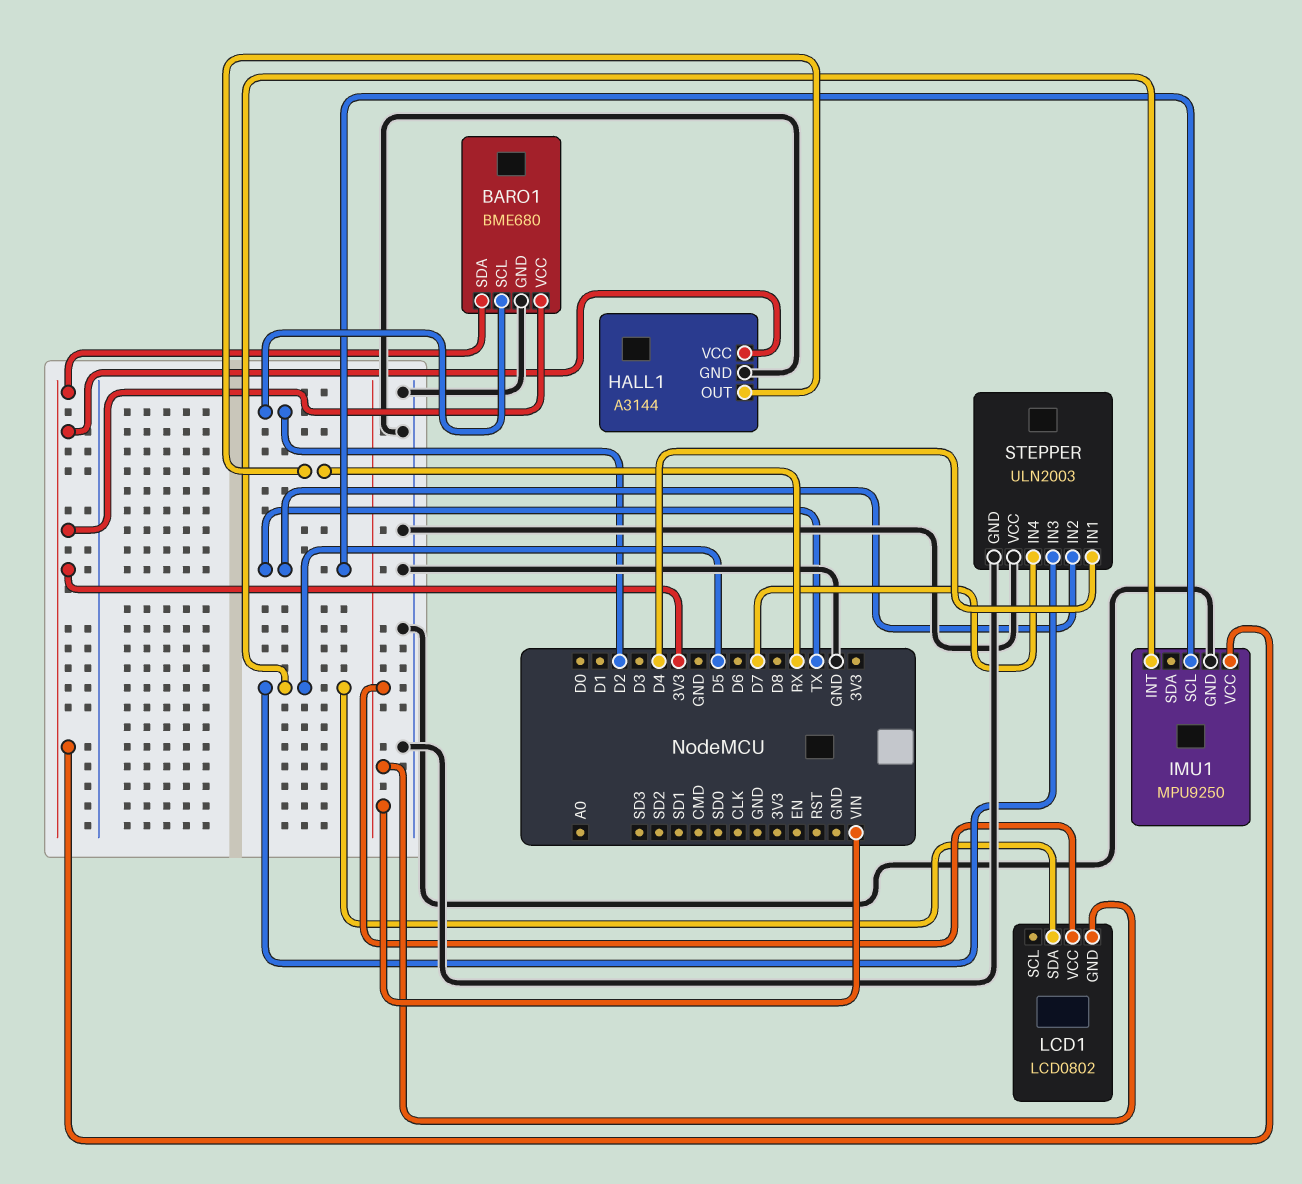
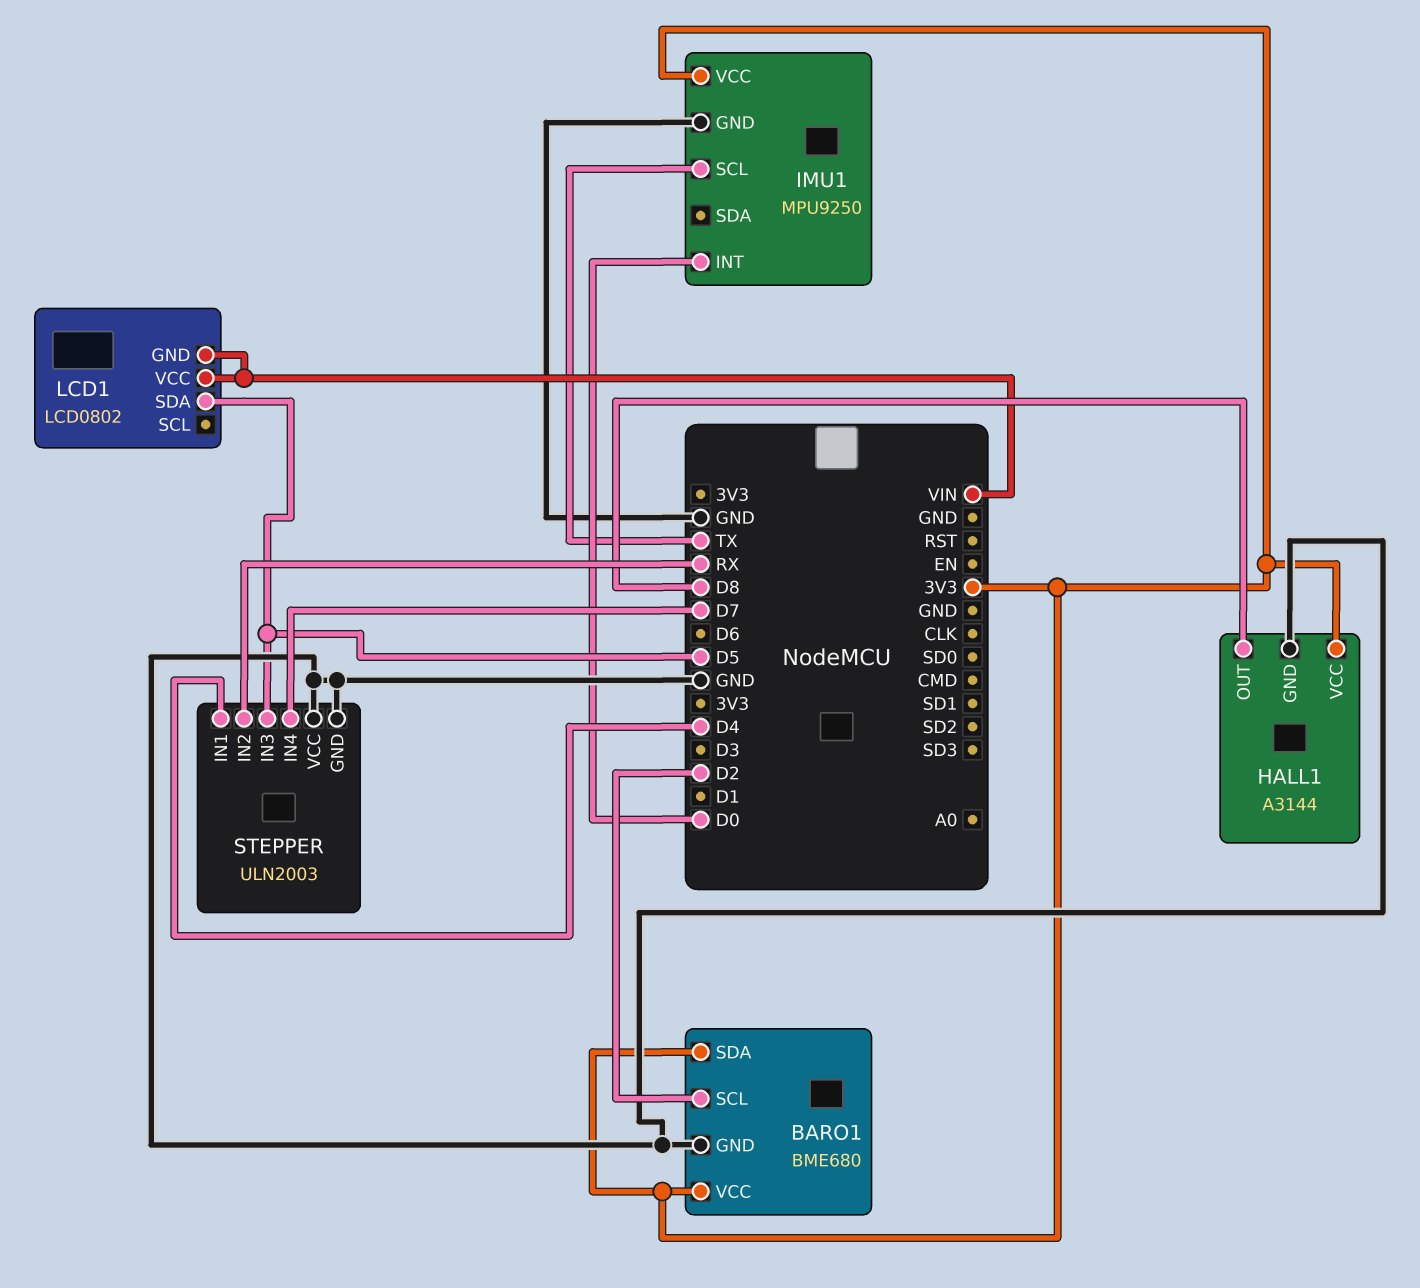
HALL1 pin OUT: RX -> D8
IMU1 pin INT: D5 -> D0
STEPPER pin IN2: TX -> RX

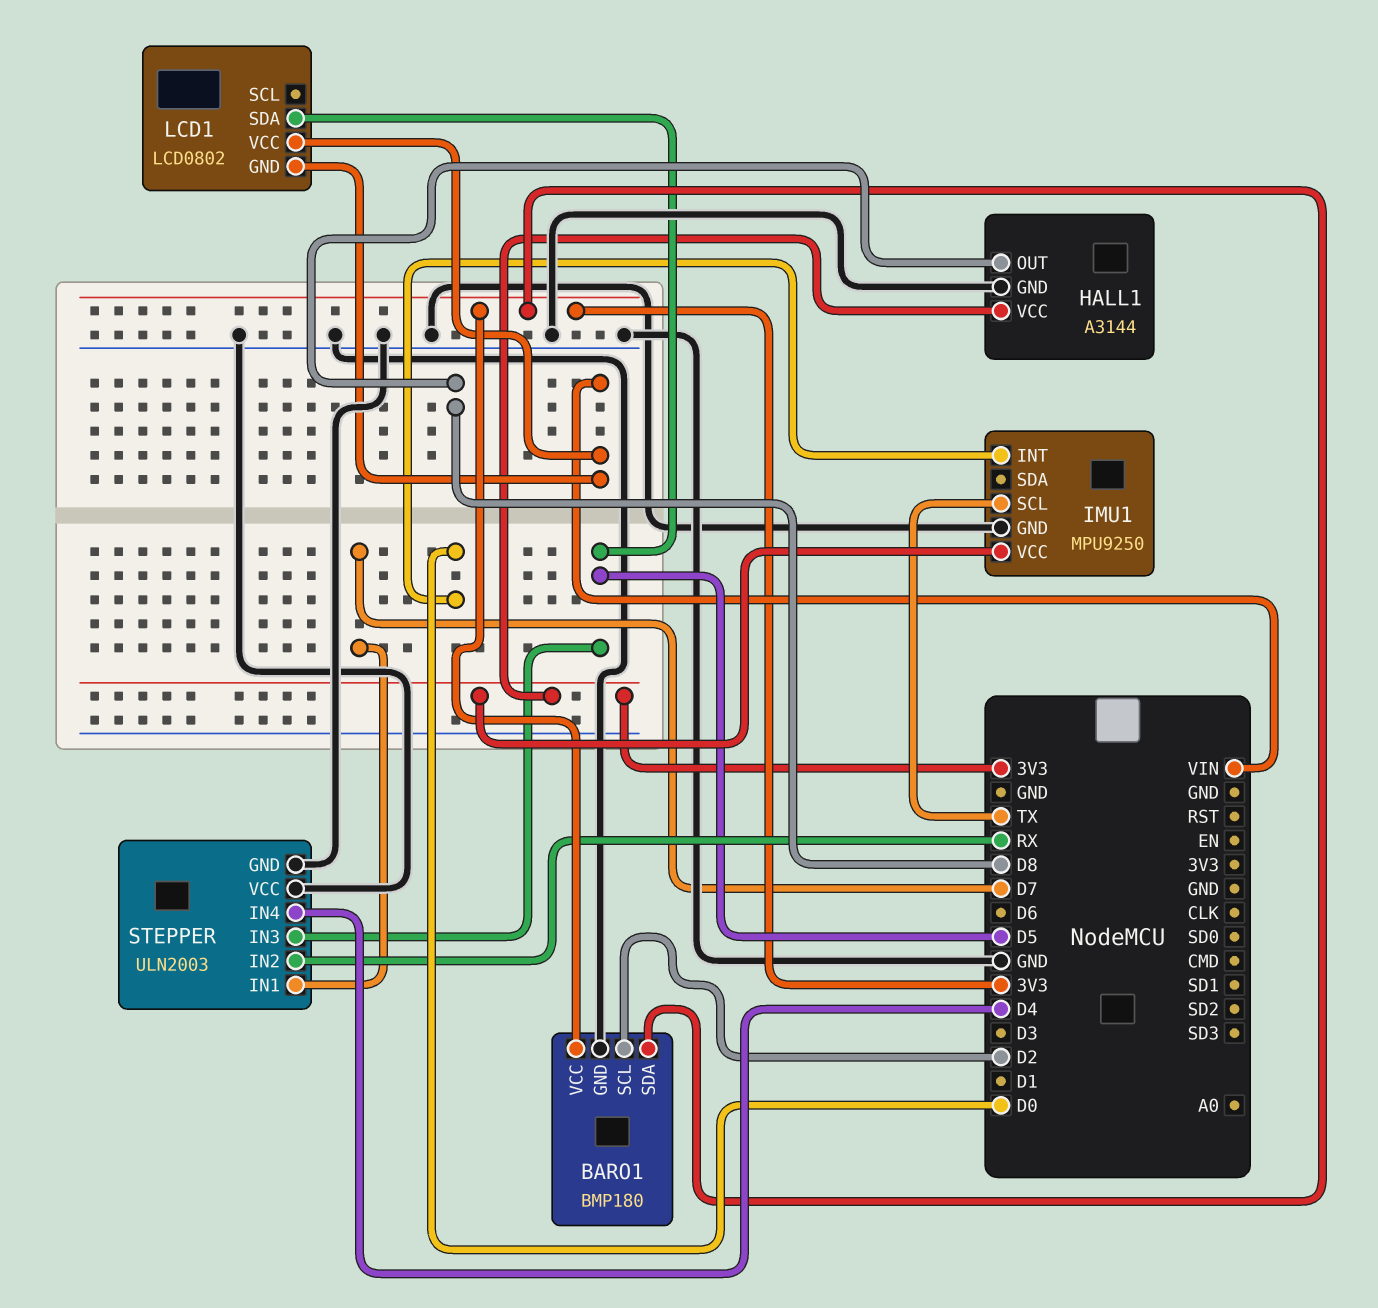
BARO1: BME680 -> BMP180
STEPPER pin IN1: D4 -> D7
STEPPER pin IN4: D7 -> D4

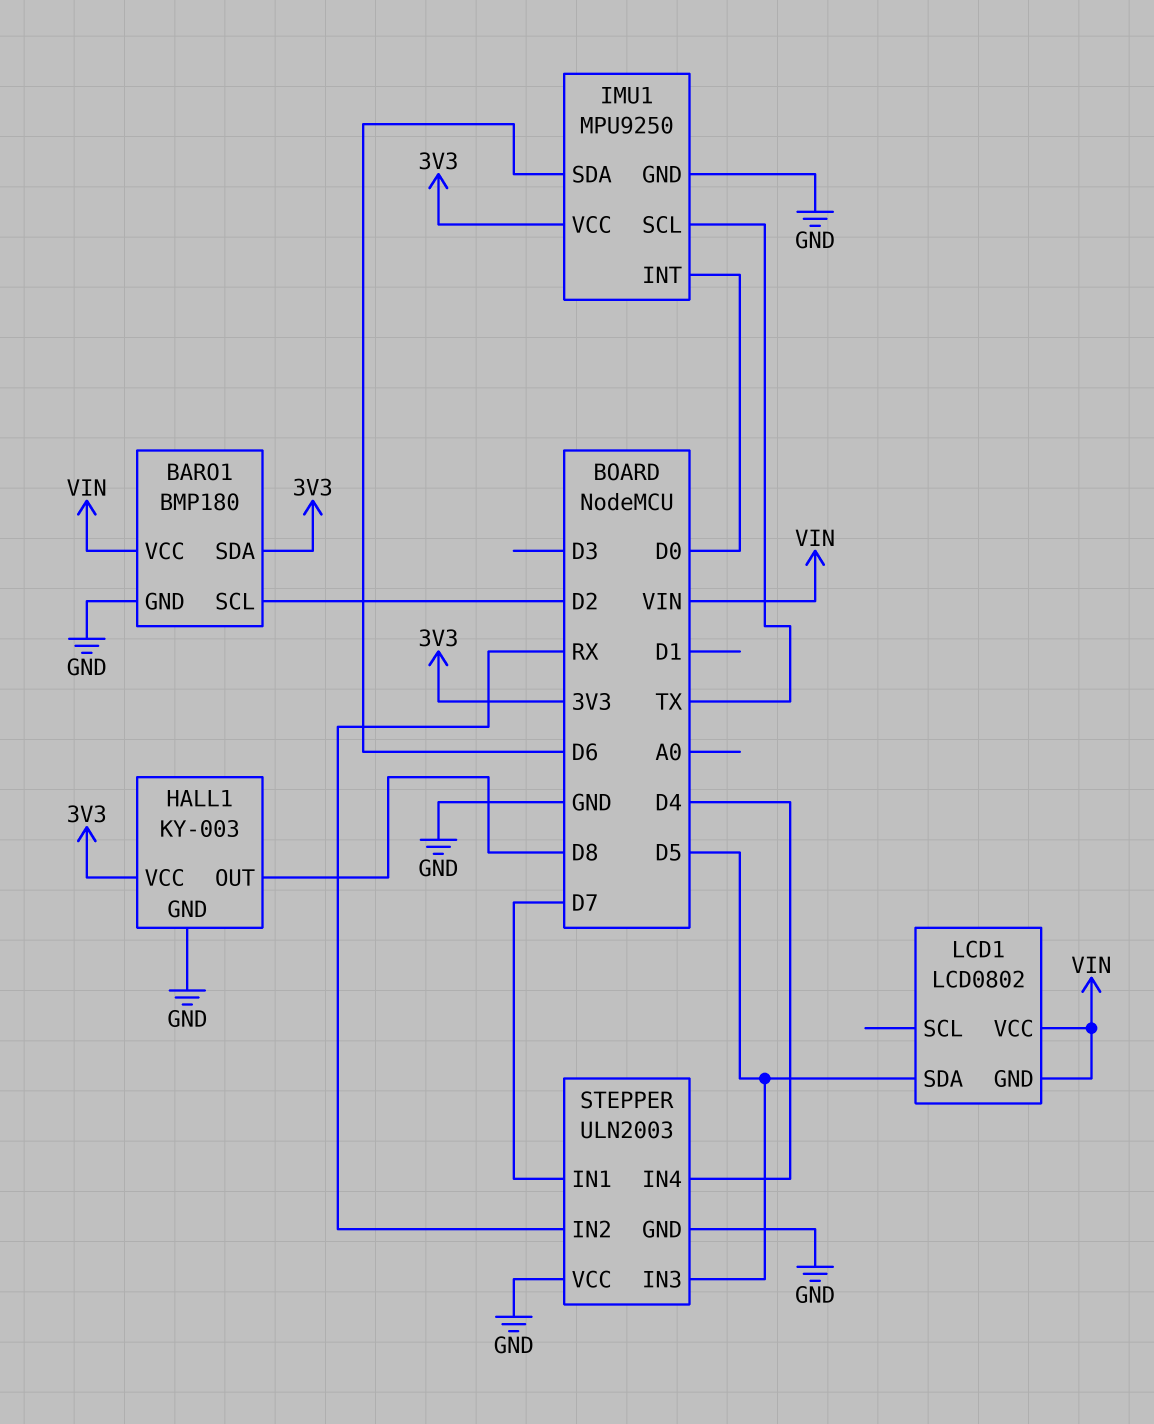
BARO1 pin VCC: 3V3 -> VIN
HALL1: A3144 -> KY-003
IMU1 pin SDA: none -> D6

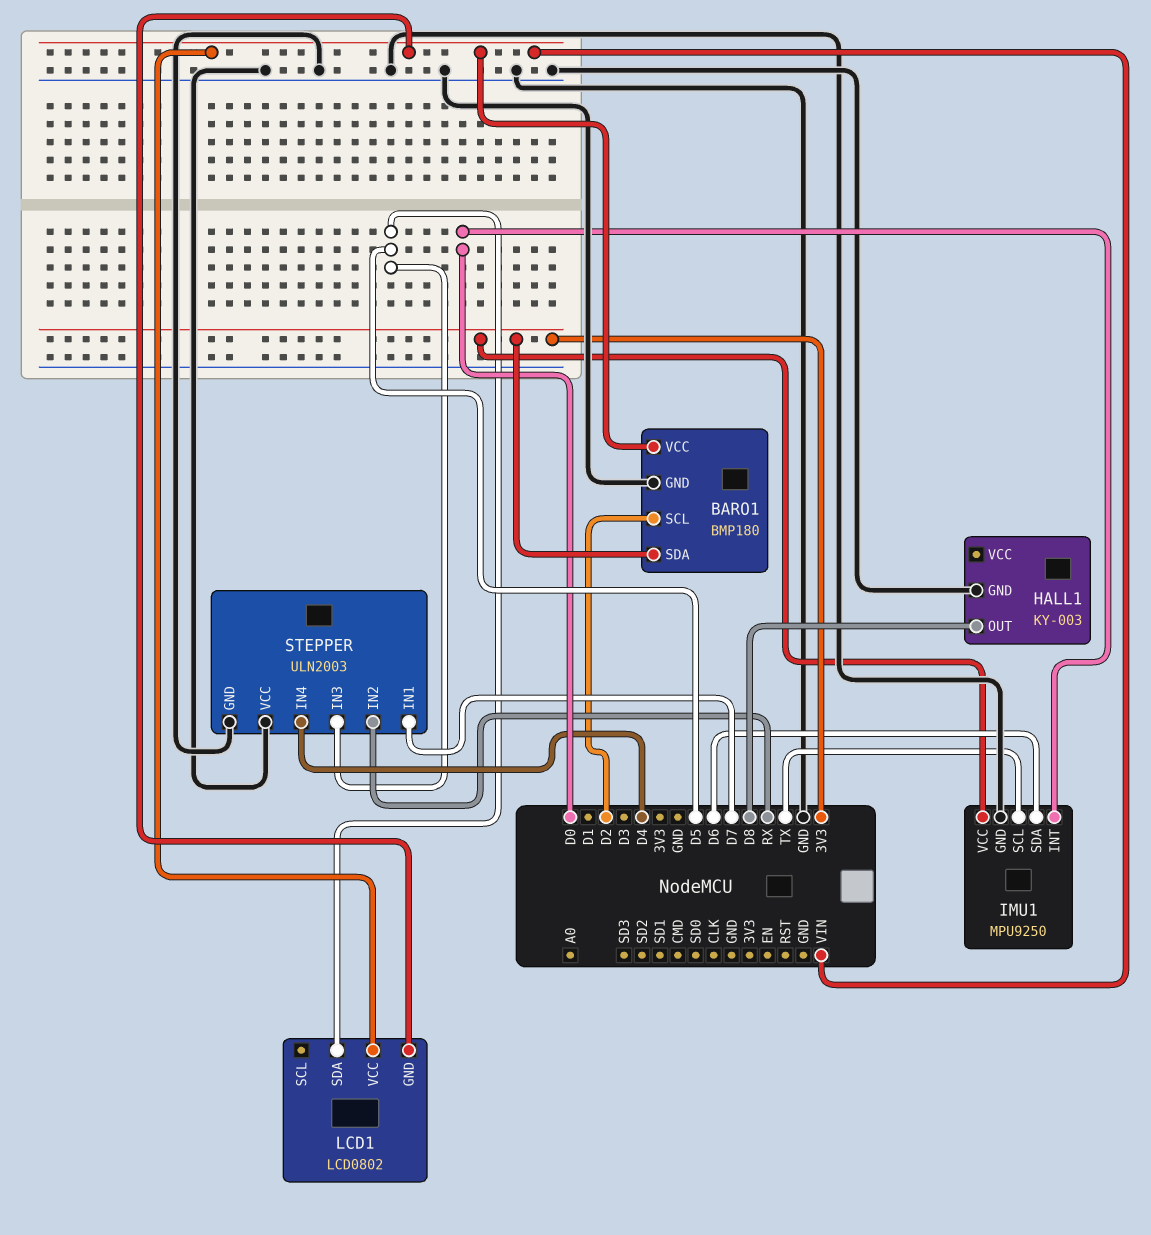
HALL1 pin VCC: 3V3 -> none

